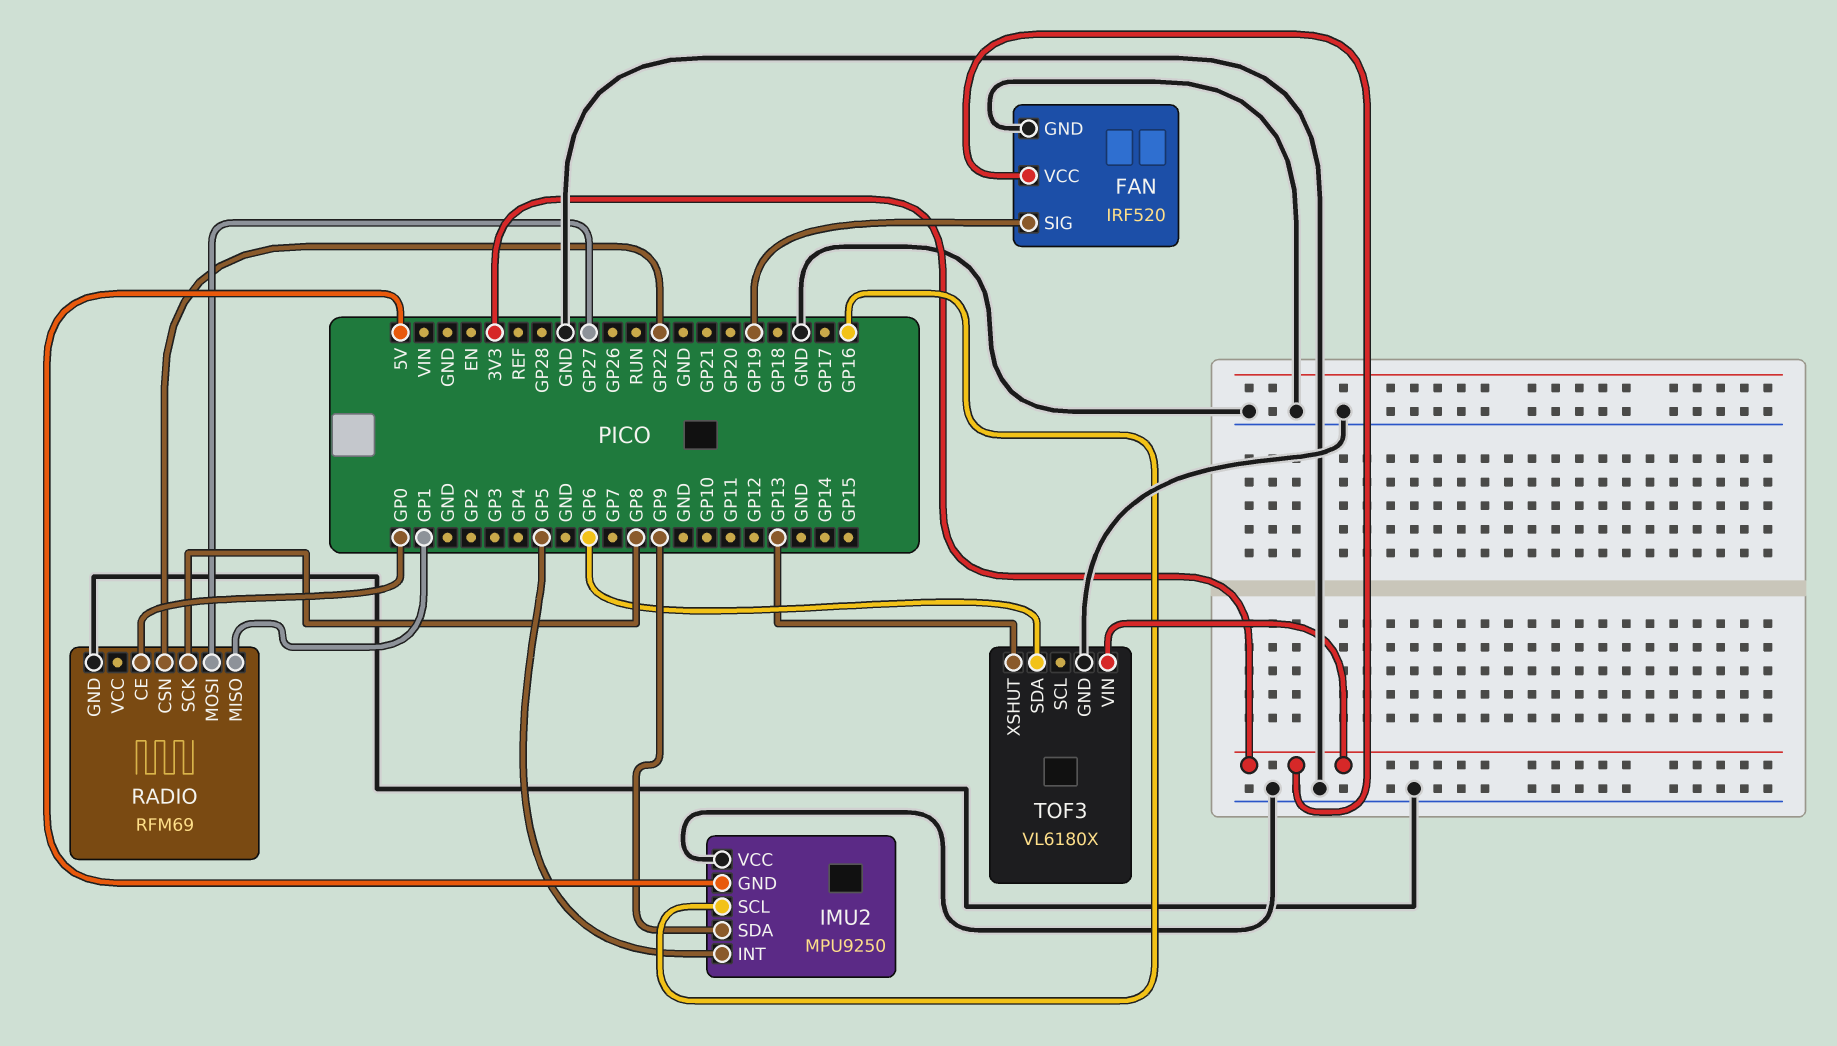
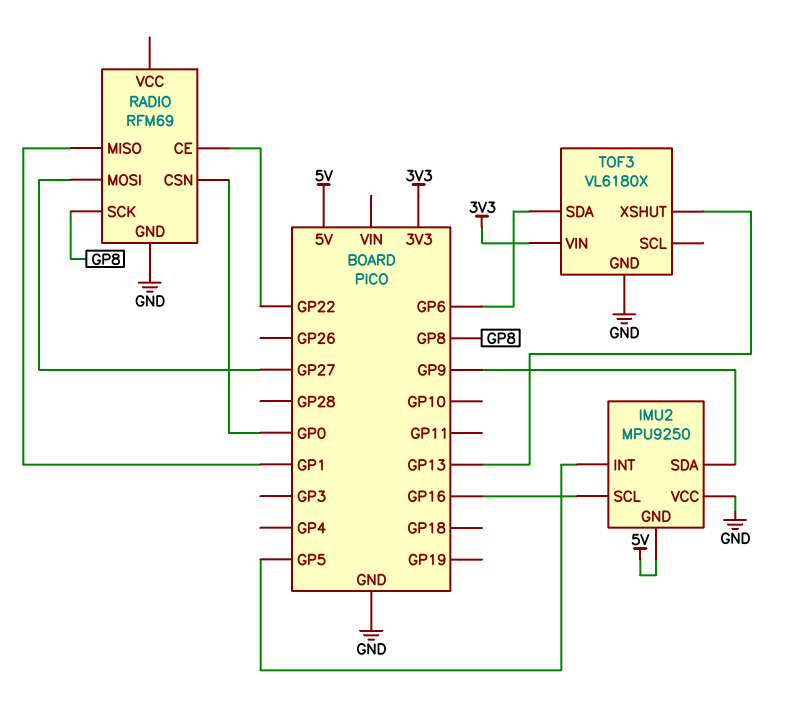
FAN: IRF520 -> none
FAN pin GND: GND -> none
FAN pin SIG: GP19 -> none
FAN pin VCC: 3V3 -> none
RADIO pin CE: GP0 -> GP22
RADIO pin CSN: GP22 -> GP0

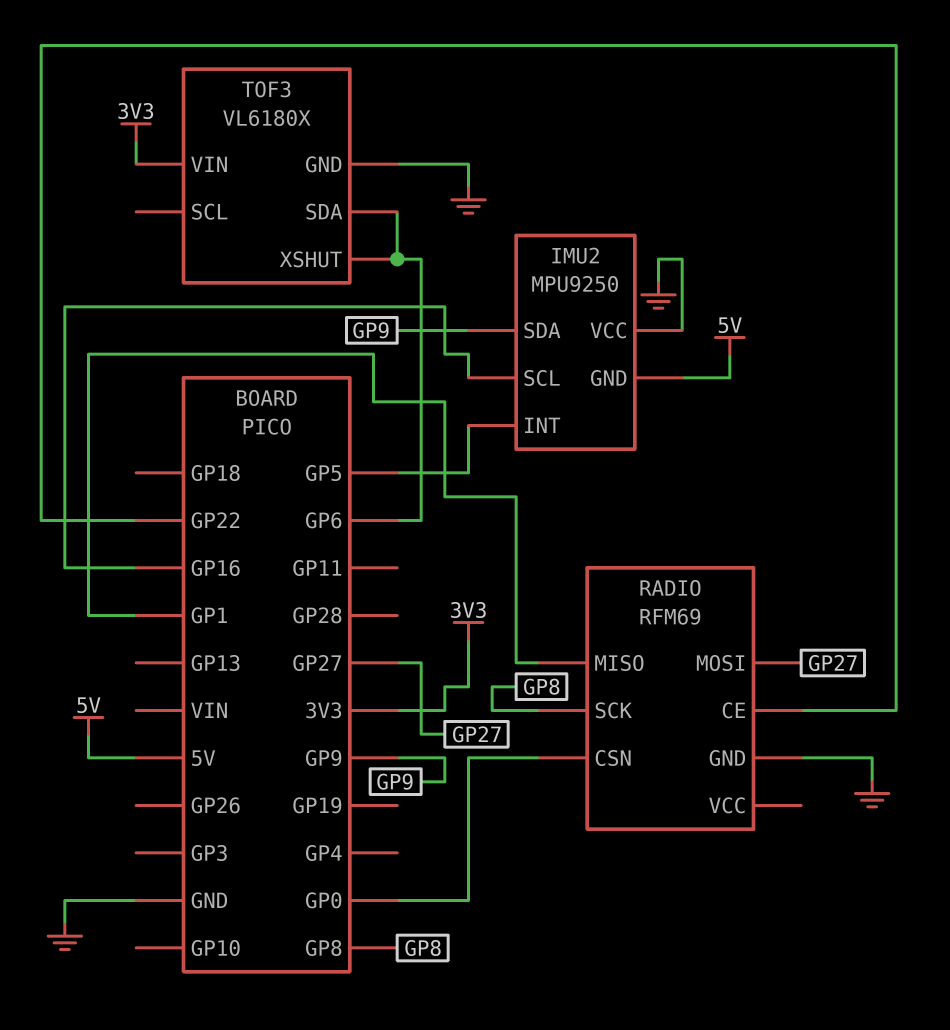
TOF3 pin XSHUT: GP13 -> GP6

